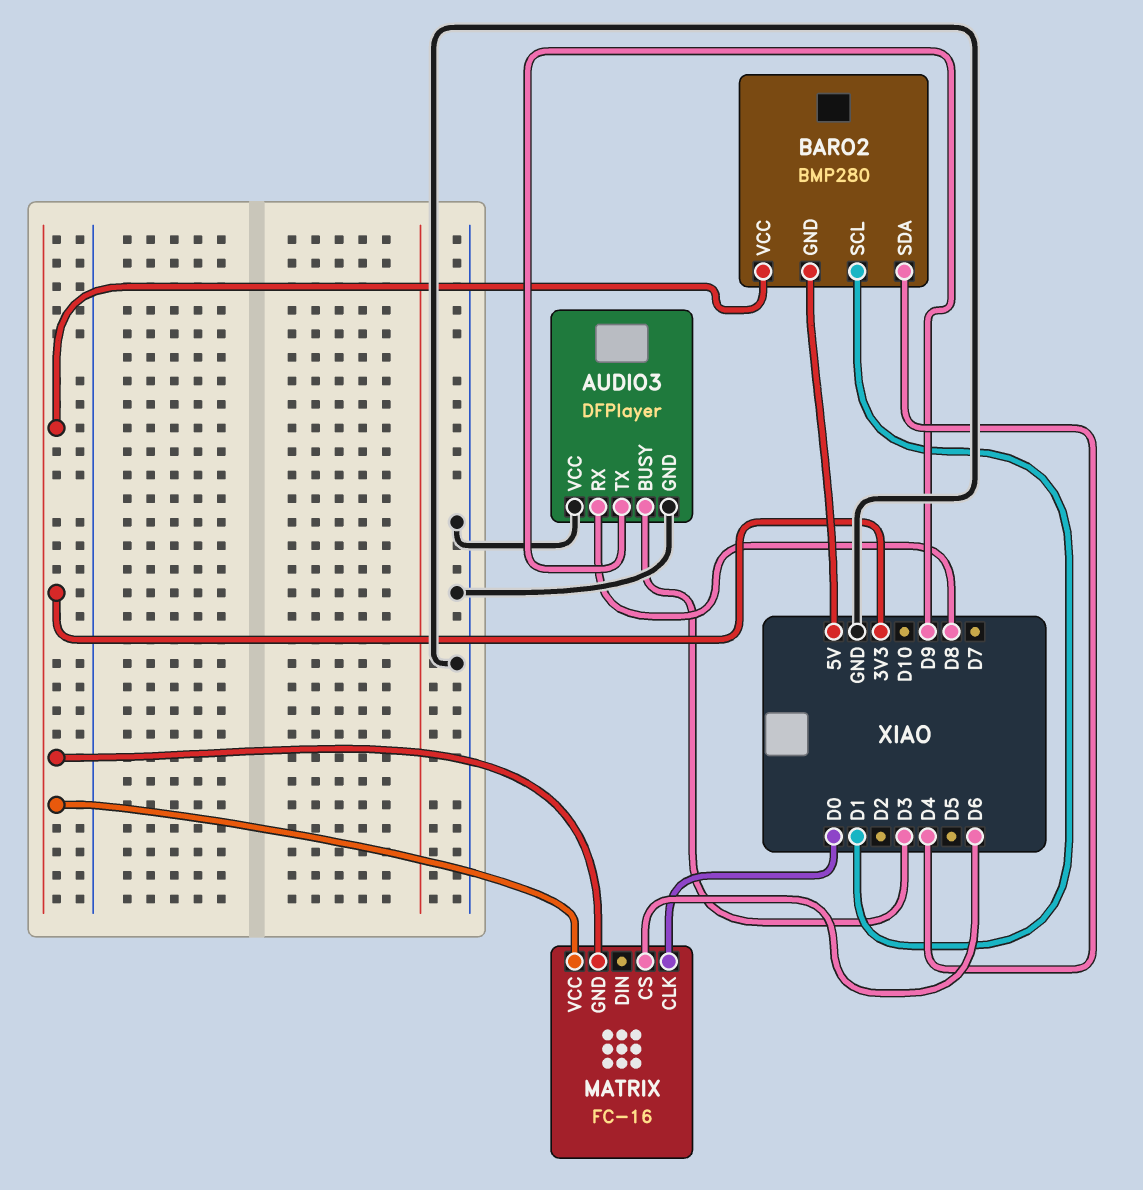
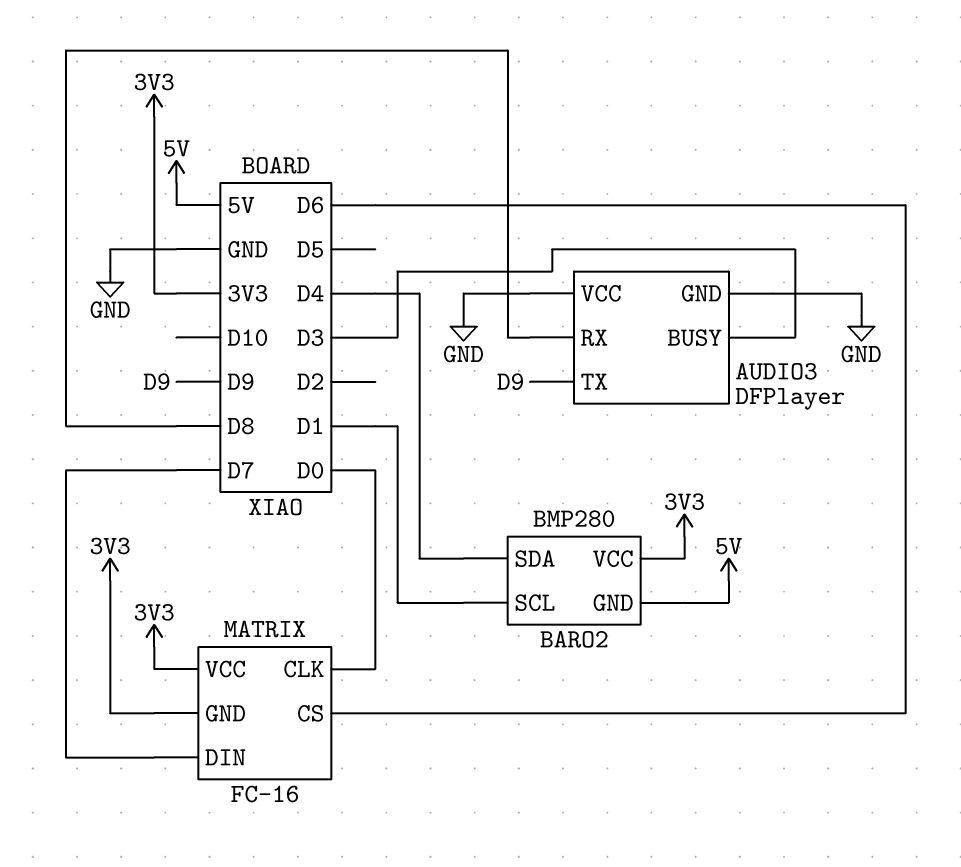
MATRIX pin DIN: none -> D7

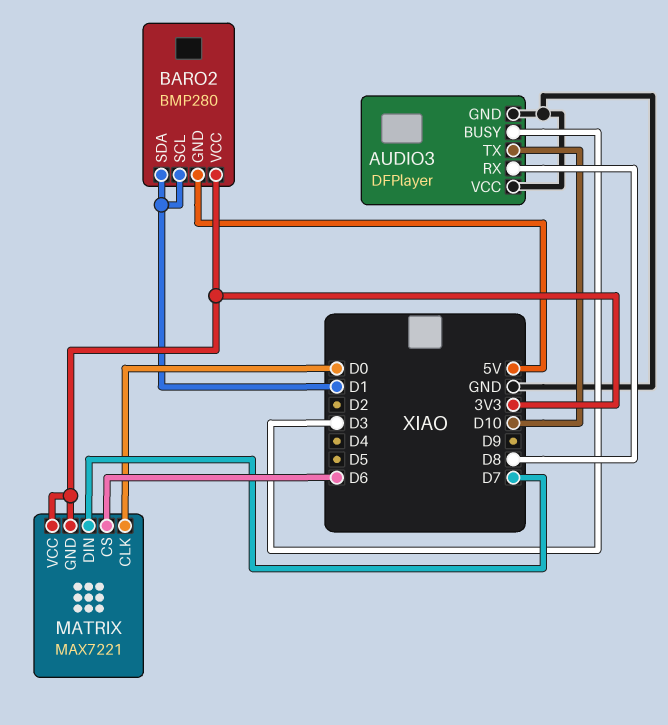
AUDIO3 pin TX: D9 -> D10
BARO2 pin SDA: D4 -> D1
MATRIX: FC-16 -> MAX7221

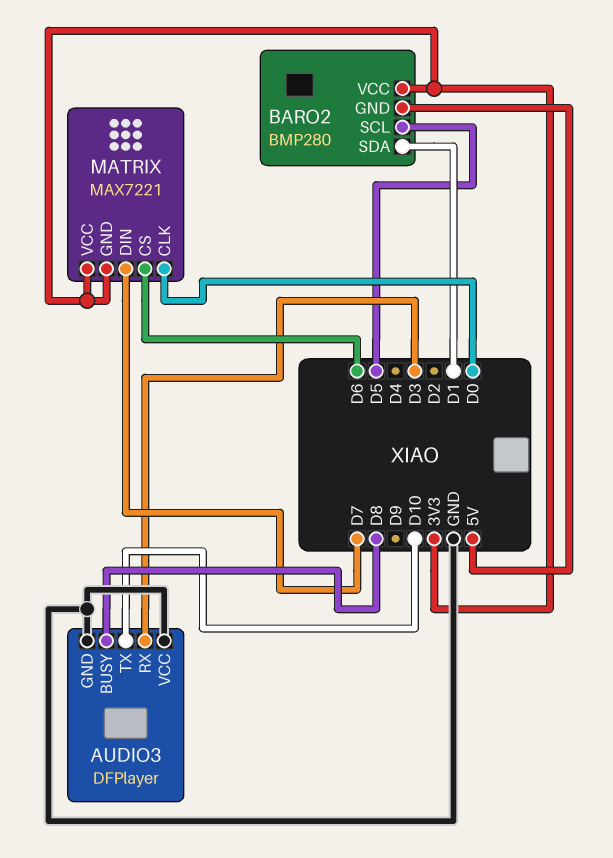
AUDIO3 pin BUSY: D3 -> D8
AUDIO3 pin RX: D8 -> D3
BARO2 pin SCL: D1 -> D5

